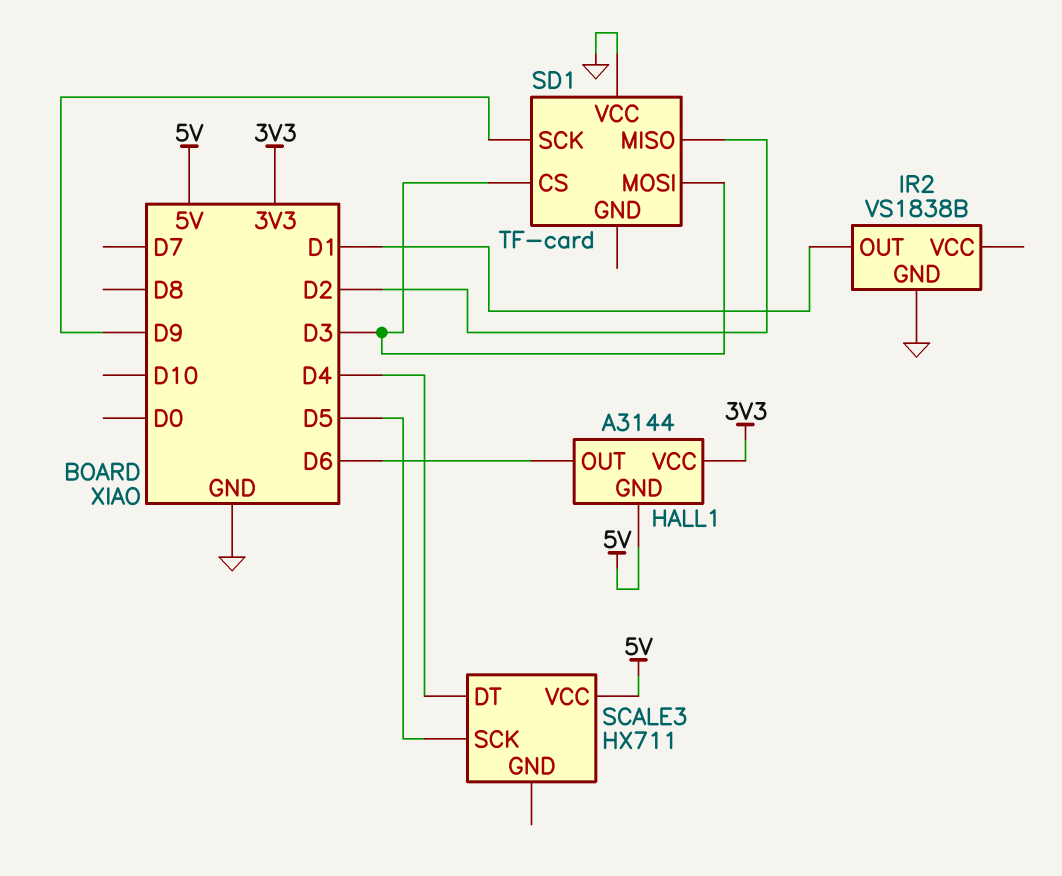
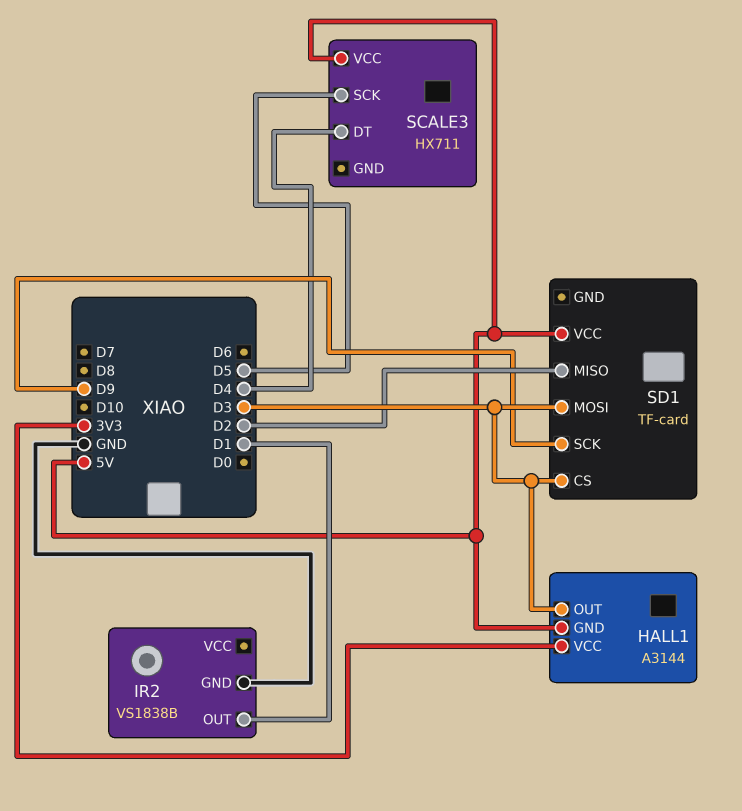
HALL1 pin OUT: D6 -> D3
SD1 pin VCC: GND -> 5V

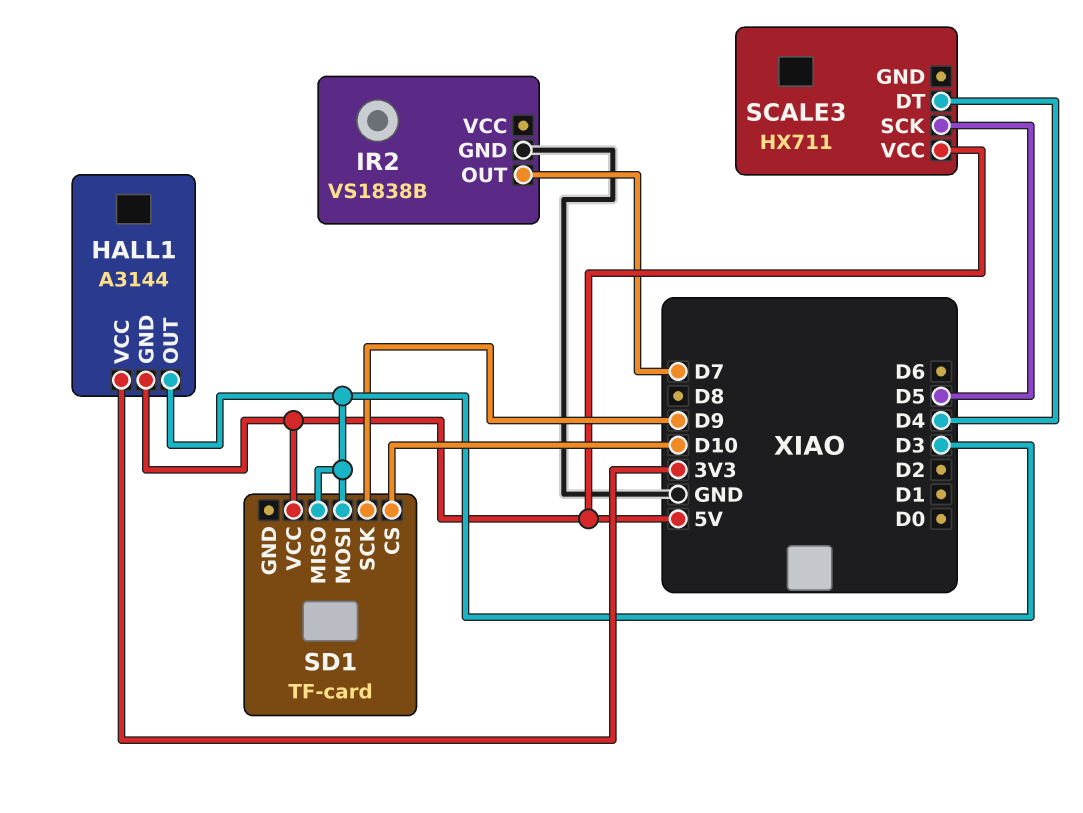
IR2 pin OUT: D1 -> D7
SD1 pin CS: D3 -> D10
SD1 pin MISO: D2 -> D3

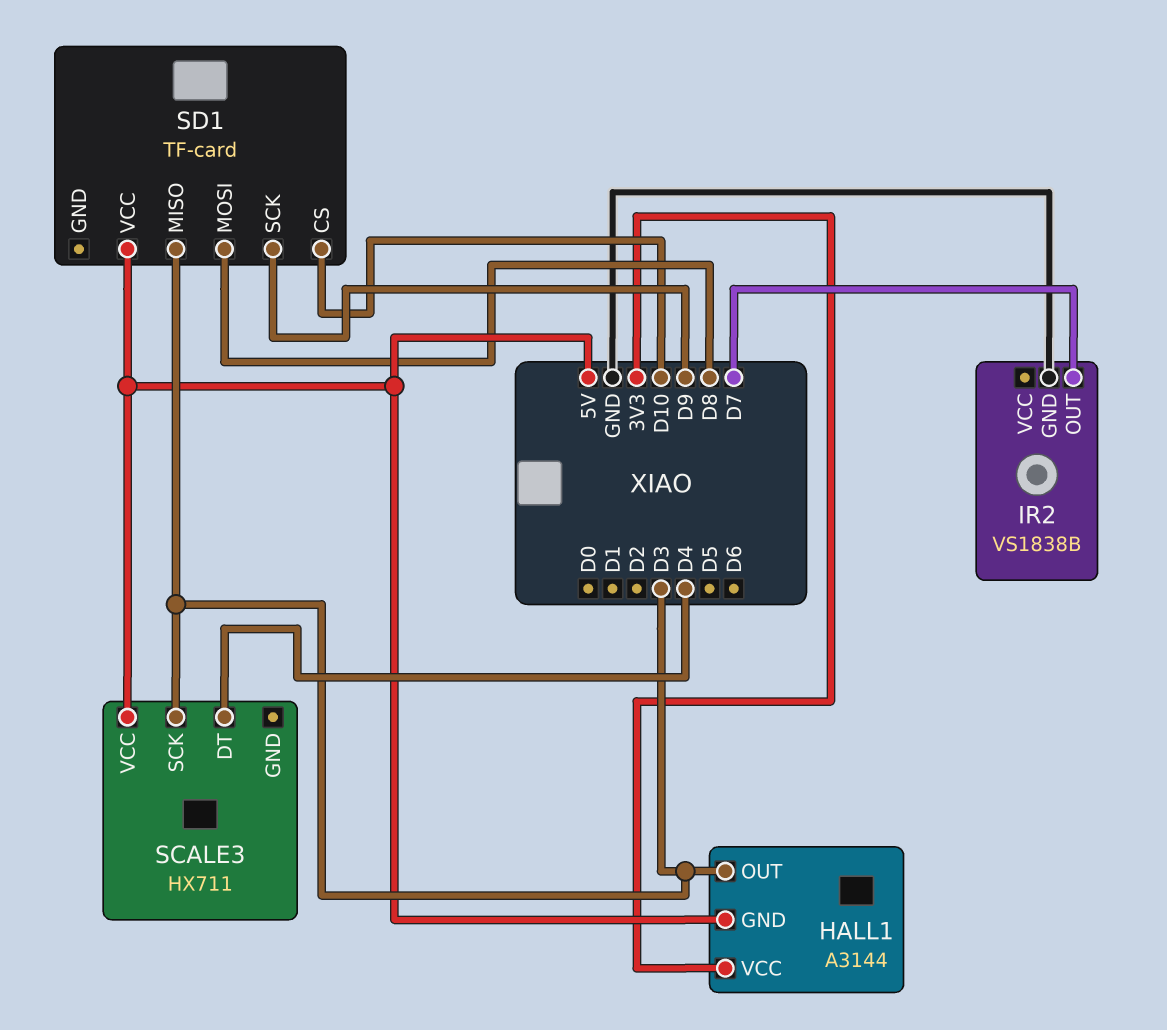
SCALE3 pin SCK: D5 -> D3
SD1 pin MOSI: D3 -> D8

